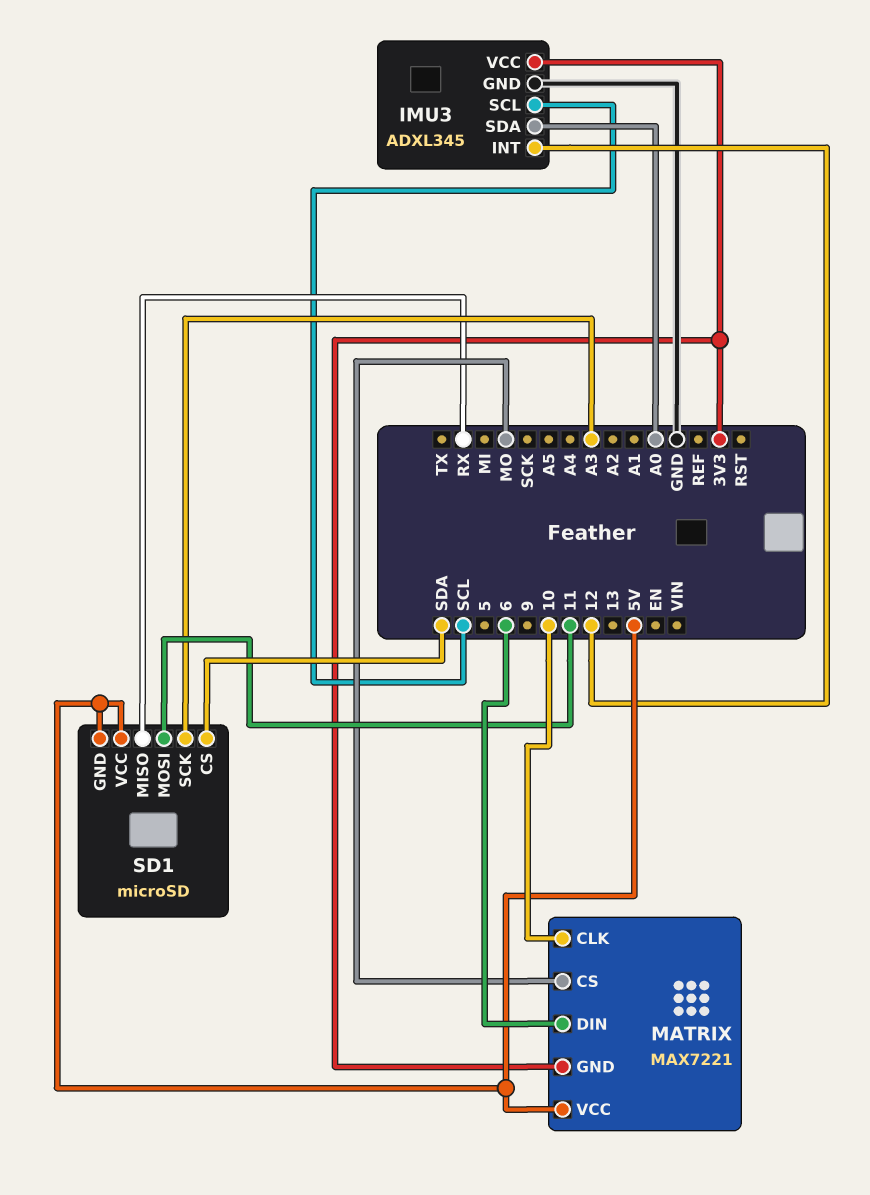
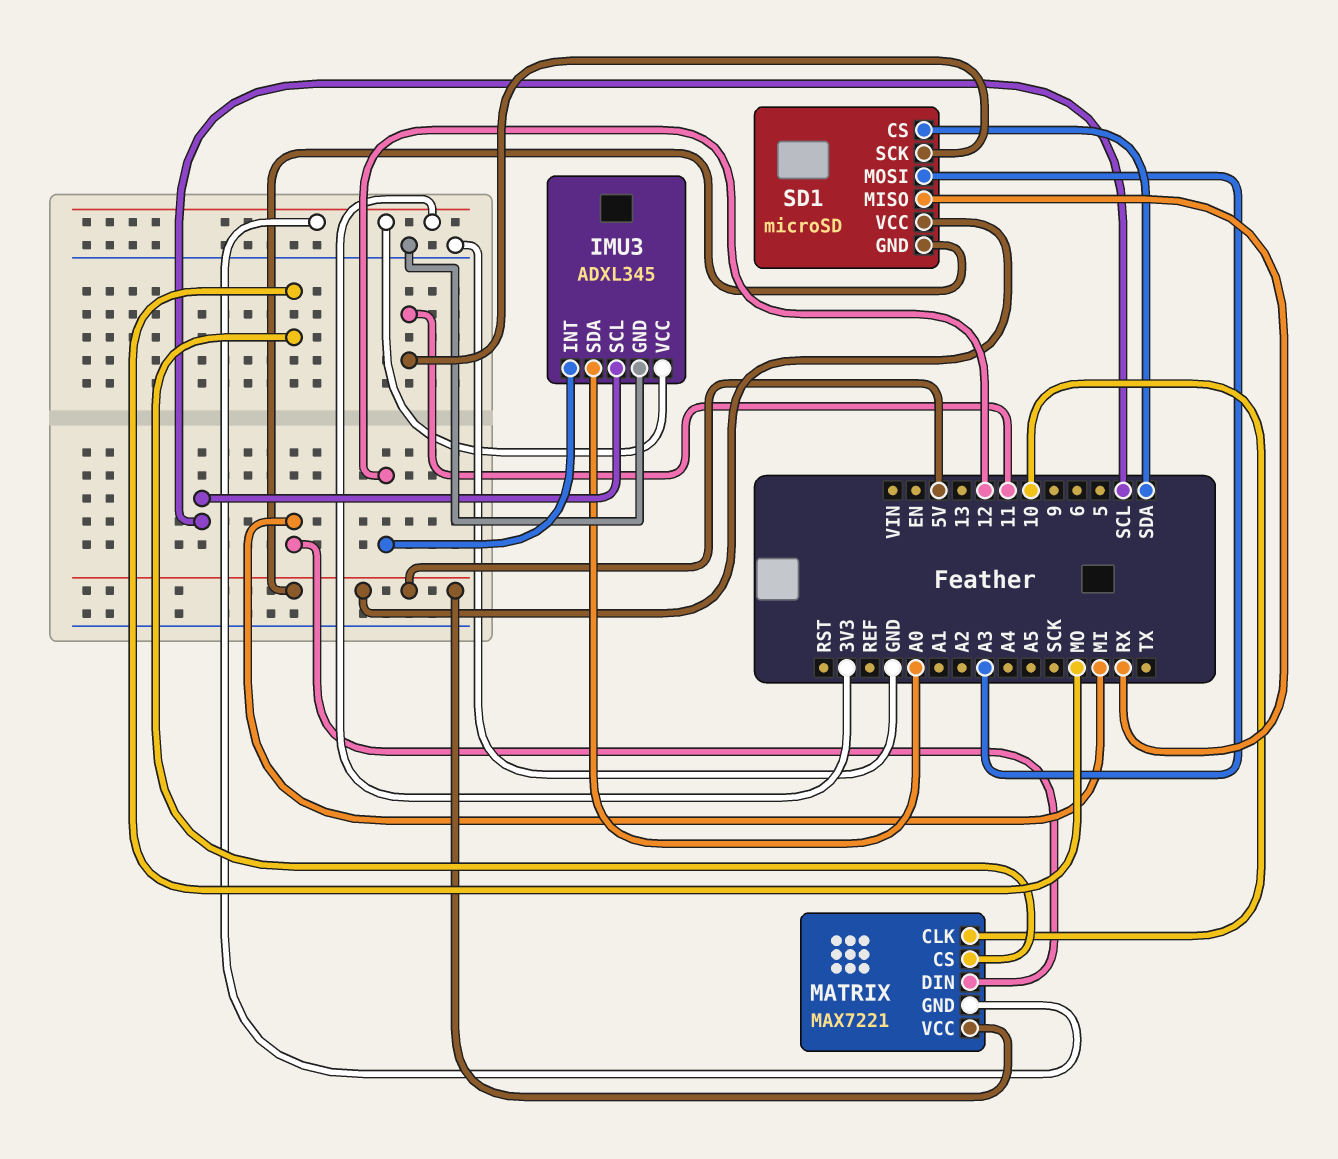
MATRIX pin DIN: 6 -> MI
SD1 pin MOSI: 11 -> A3
SD1 pin SCK: A3 -> 11

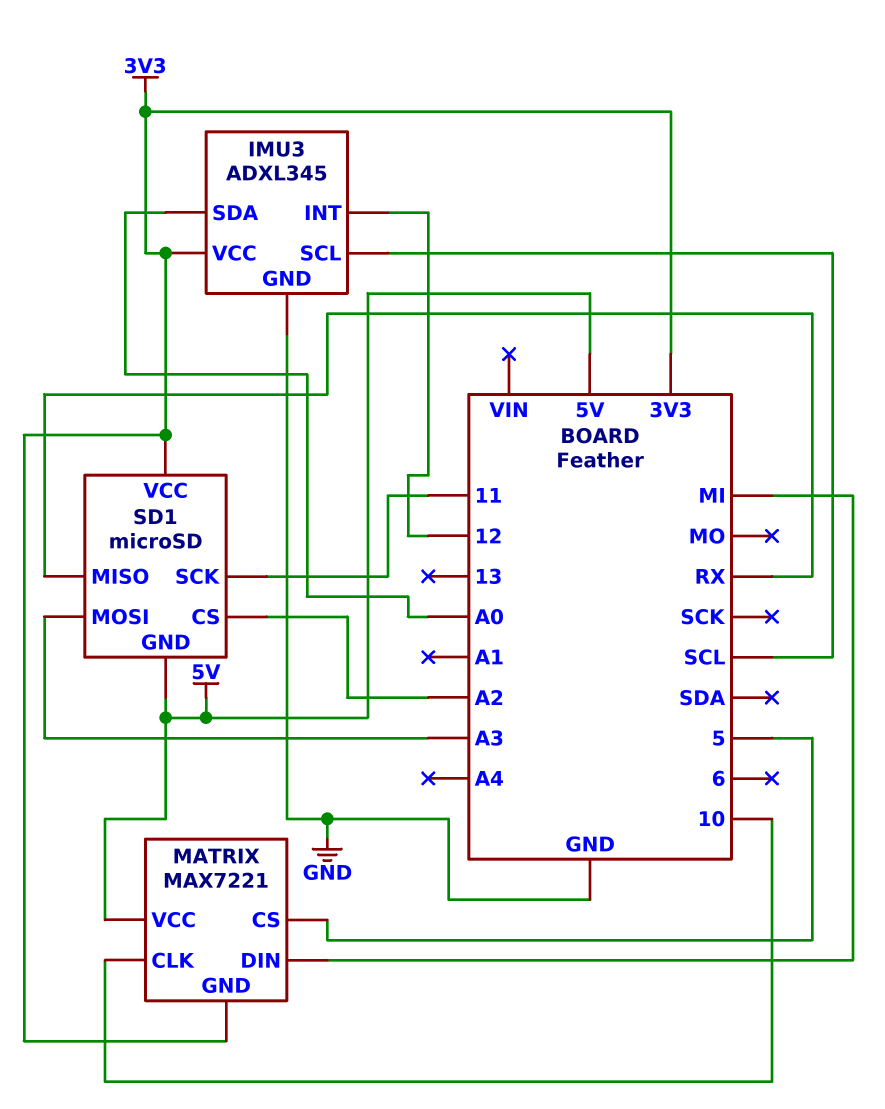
MATRIX pin CS: MO -> 5
SD1 pin CS: SDA -> A2
SD1 pin VCC: 5V -> 3V3

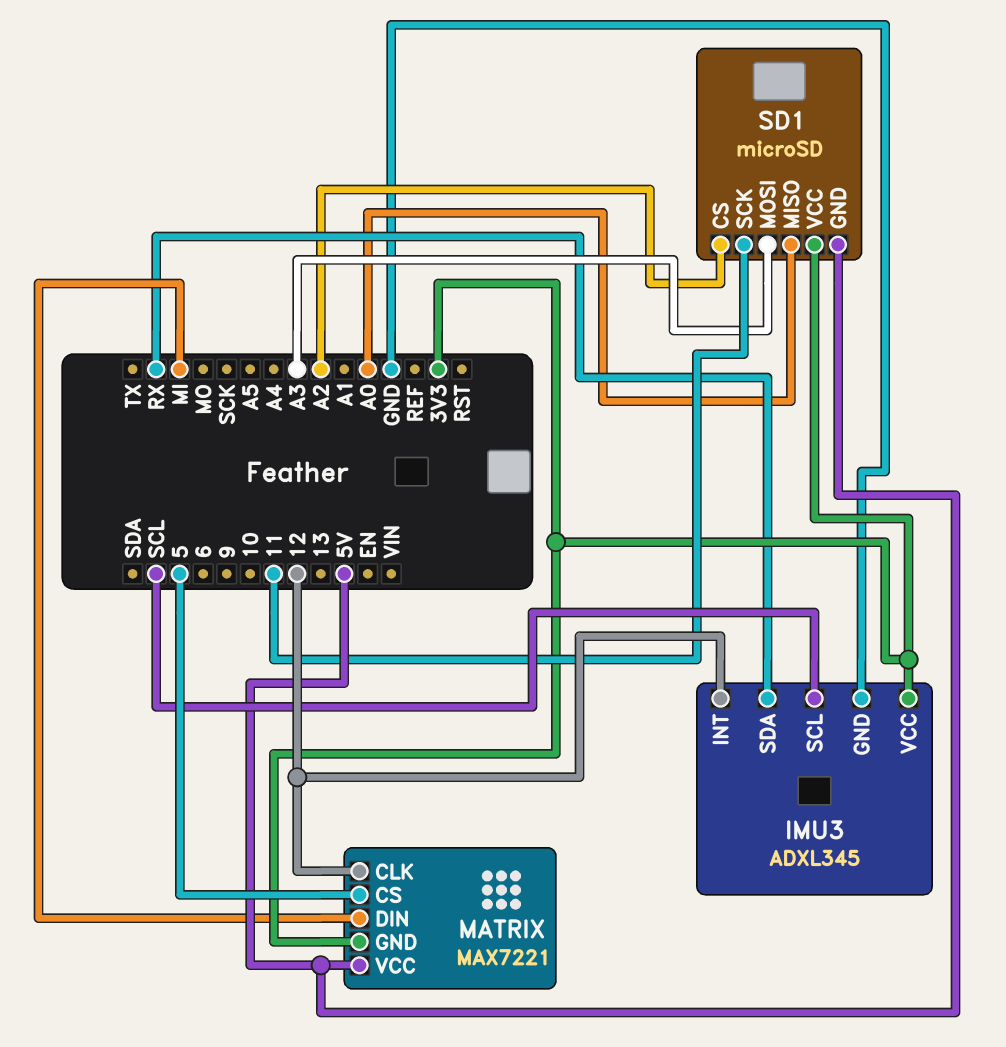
IMU3 pin SDA: A0 -> RX
MATRIX pin CLK: 10 -> 12
SD1 pin MISO: RX -> A0

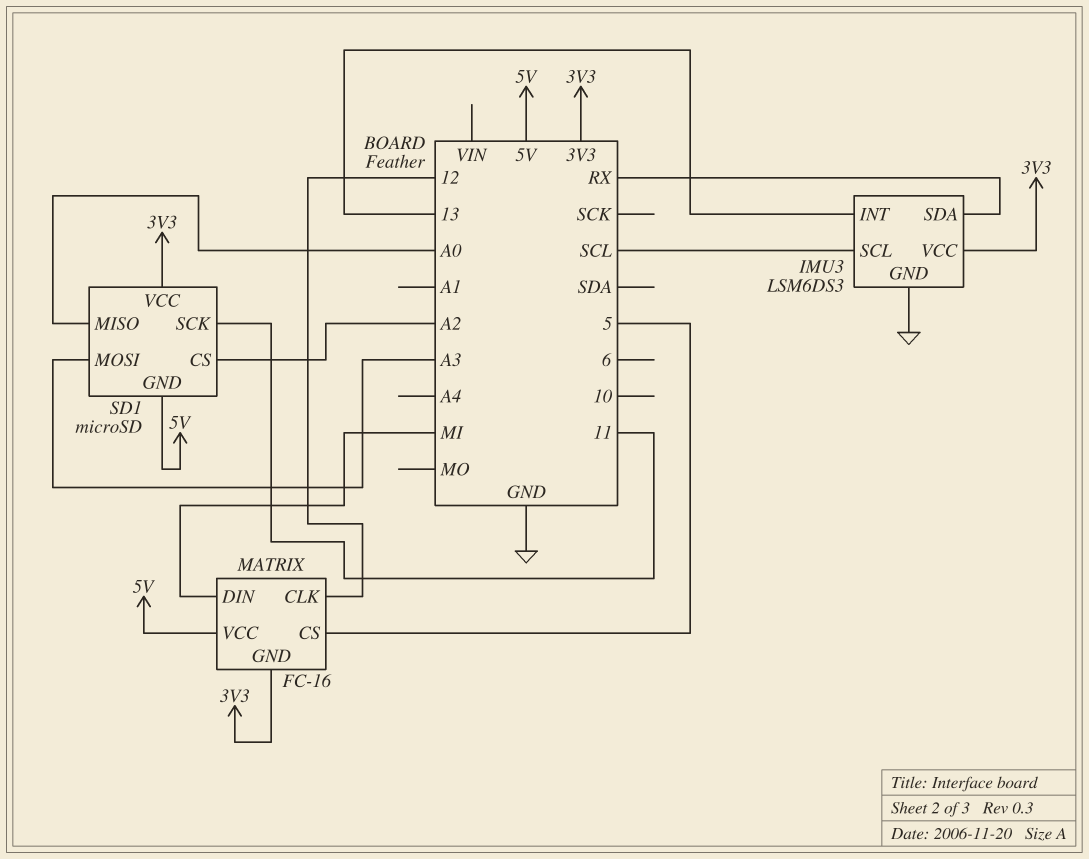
IMU3: ADXL345 -> LSM6DS3
IMU3 pin INT: 12 -> 13
MATRIX: MAX7221 -> FC-16

